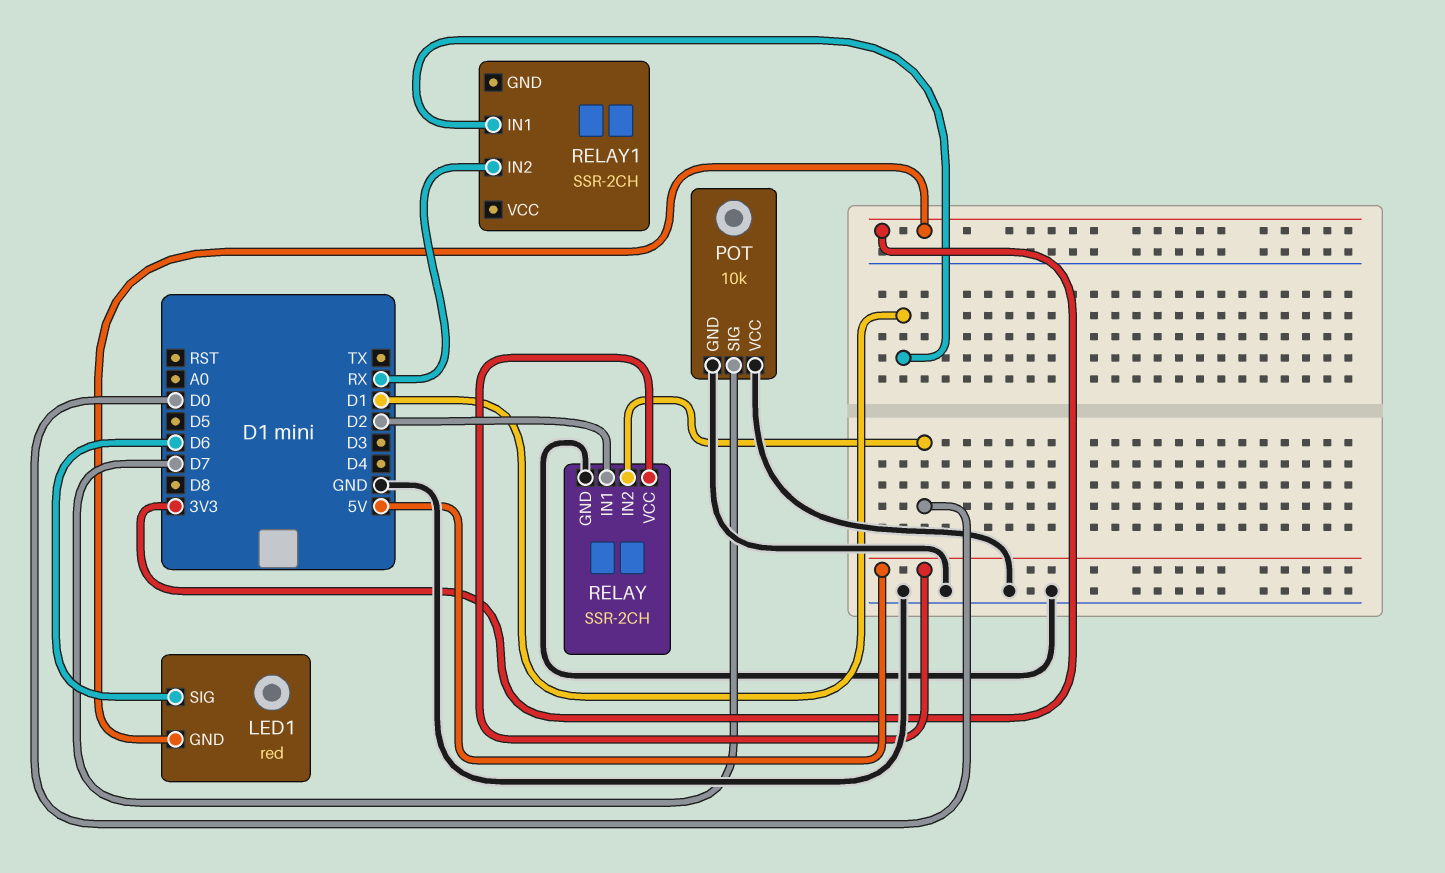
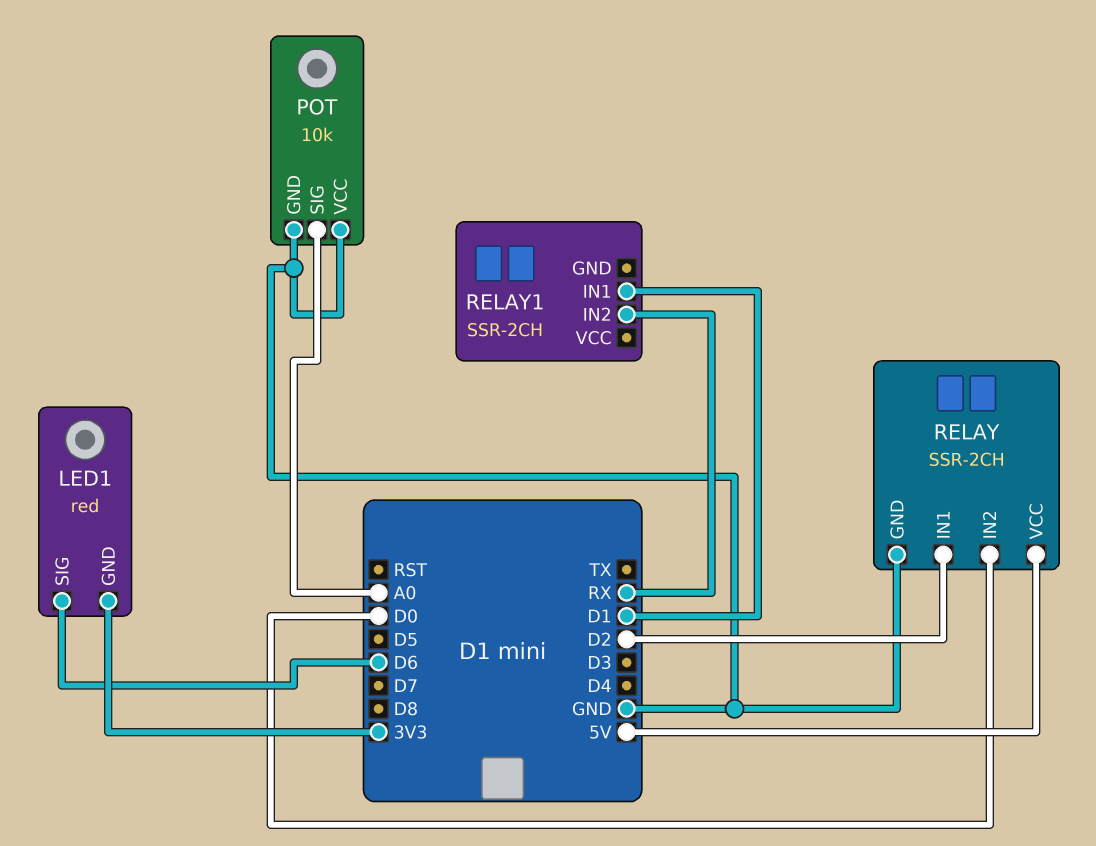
POT pin SIG: D7 -> A0

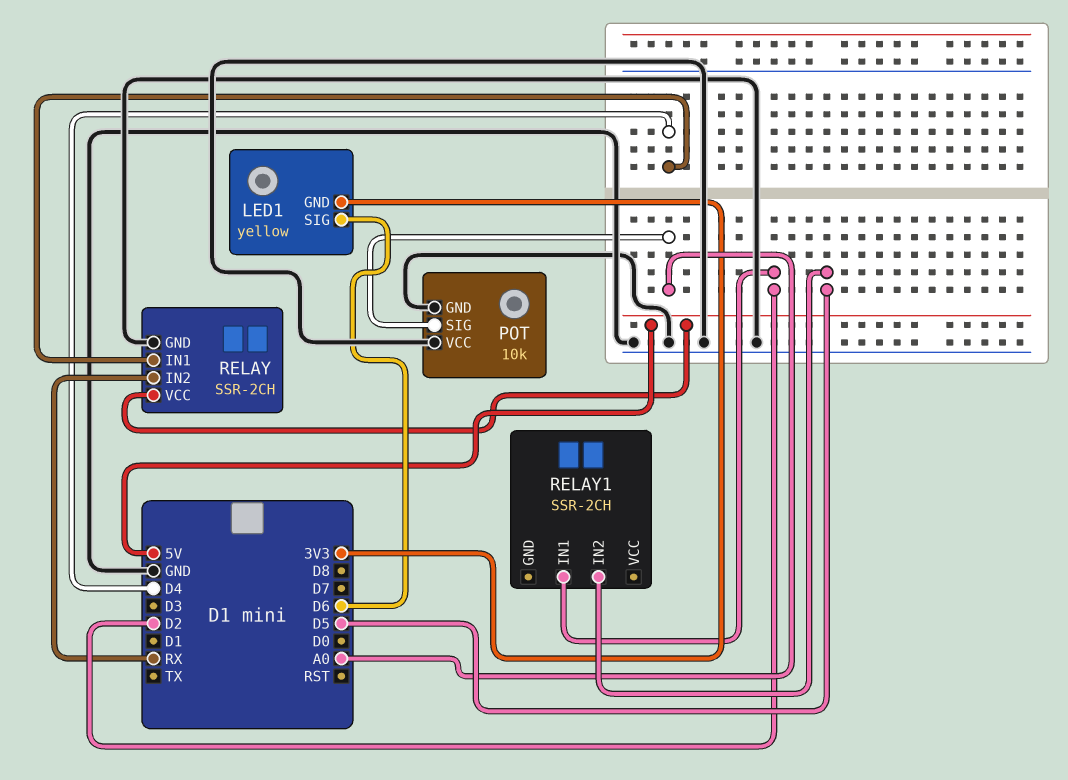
LED1: red -> yellow
RELAY pin IN1: D2 -> D4
RELAY pin IN2: D0 -> RX
RELAY1 pin IN1: D1 -> D2
RELAY1 pin IN2: RX -> D5

